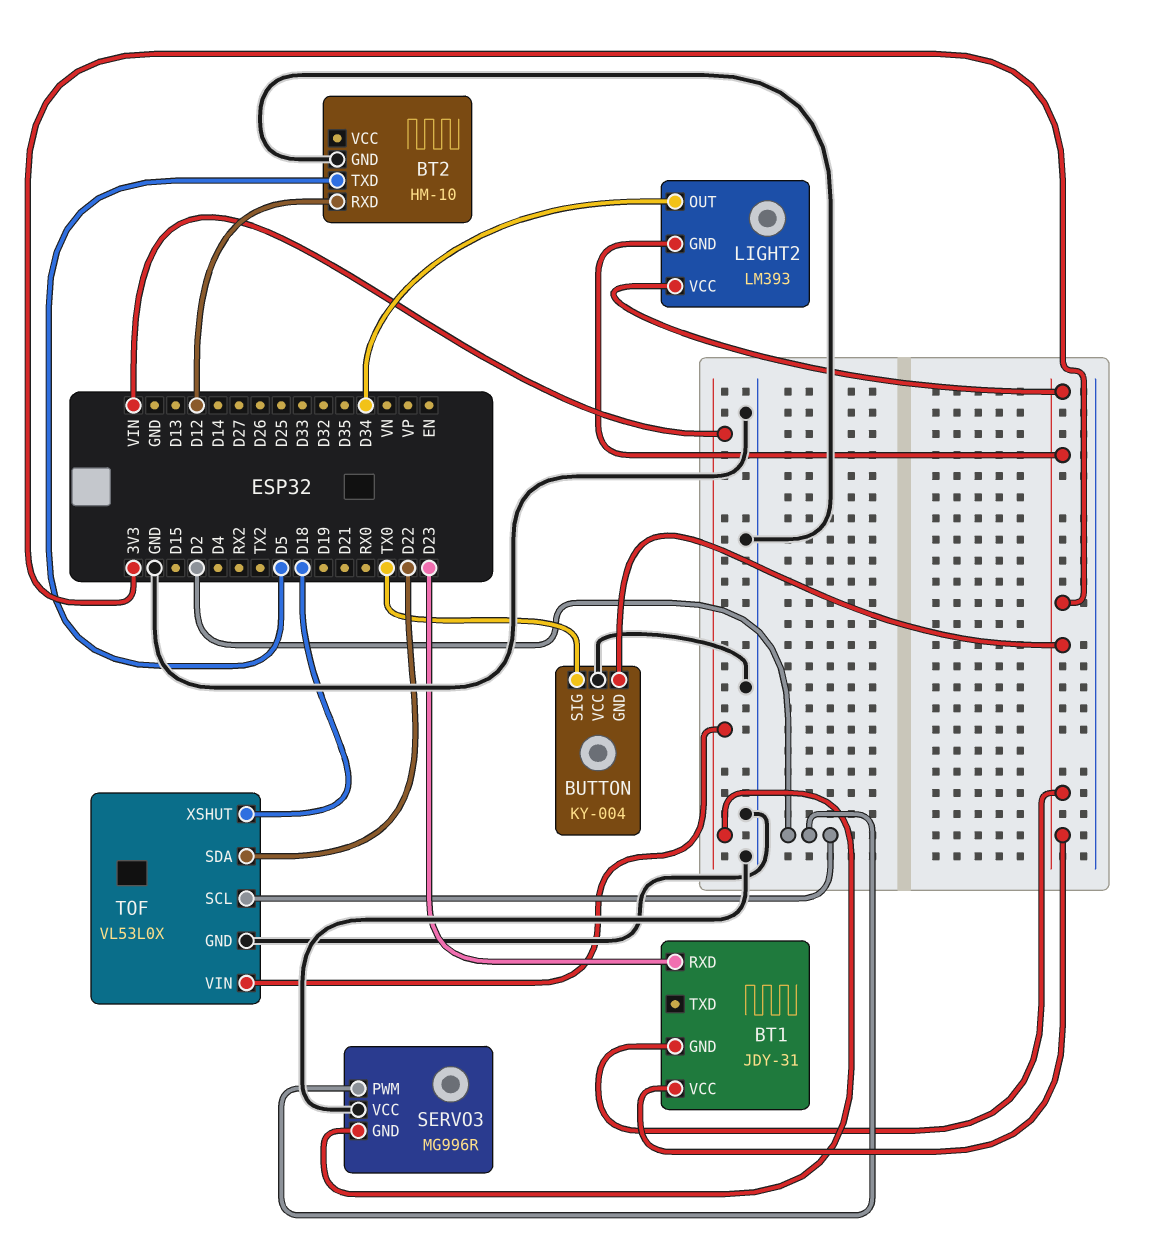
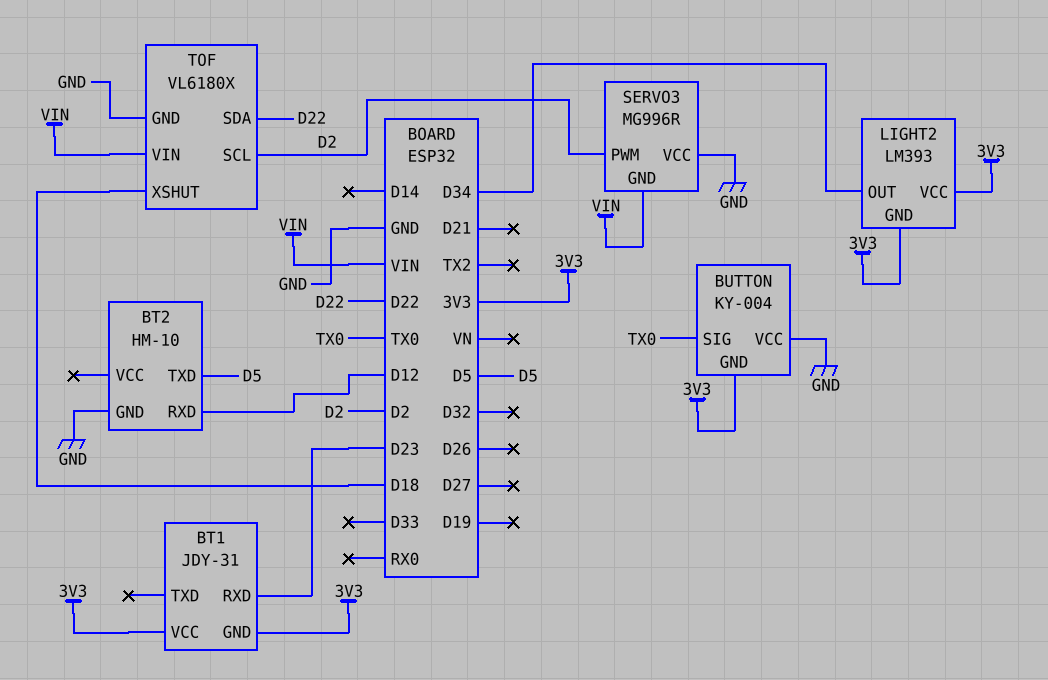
TOF: VL53L0X -> VL6180X

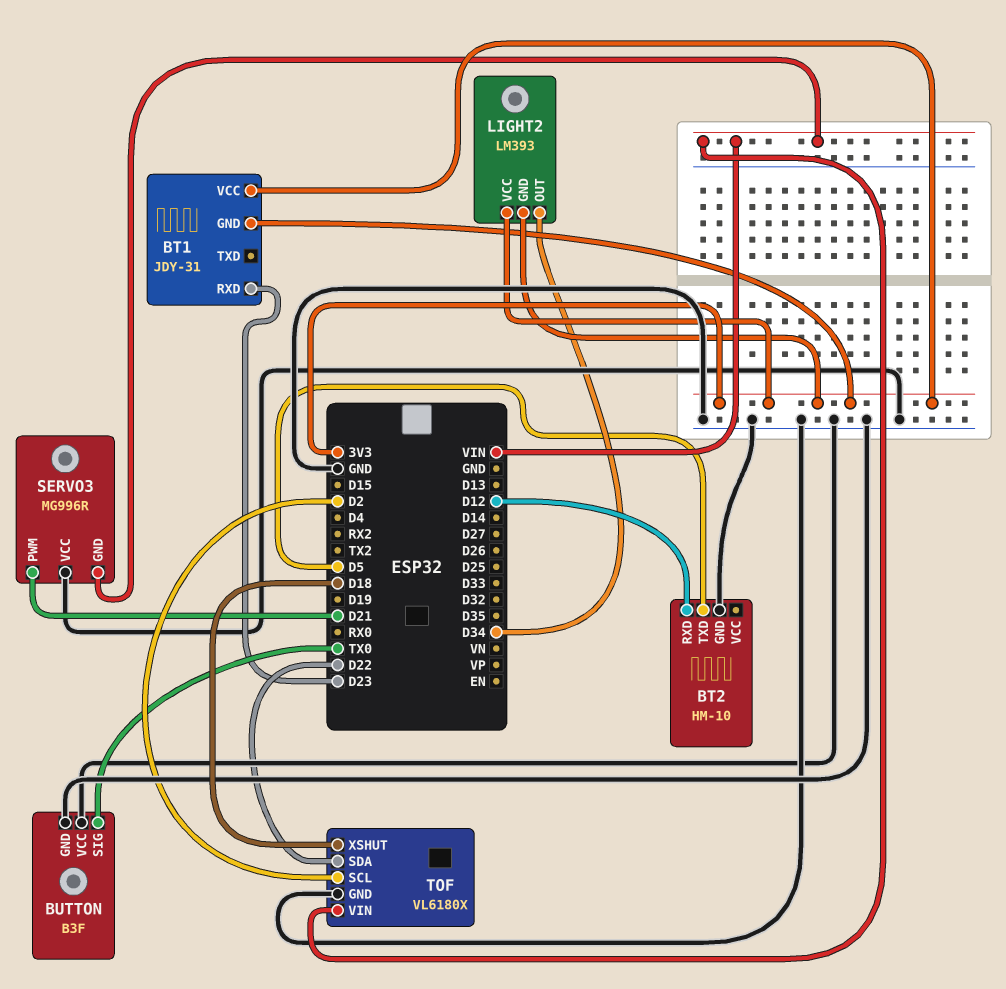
BUTTON: KY-004 -> B3F
BUTTON pin GND: 3V3 -> GND
SERVO3 pin PWM: D2 -> D21

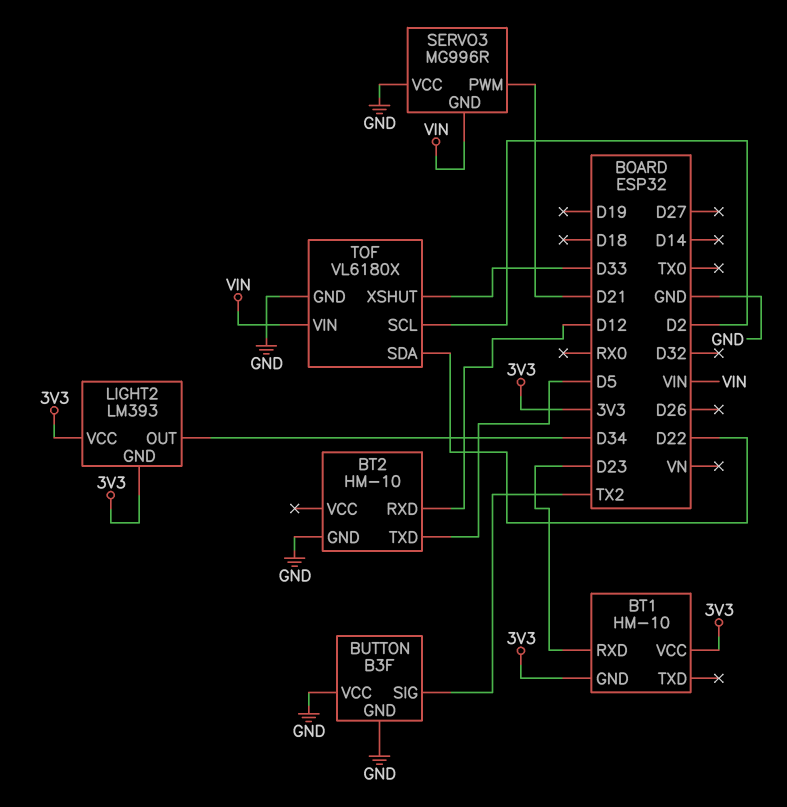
BT1: JDY-31 -> HM-10
BUTTON pin SIG: TX0 -> TX2
TOF pin XSHUT: D18 -> D33

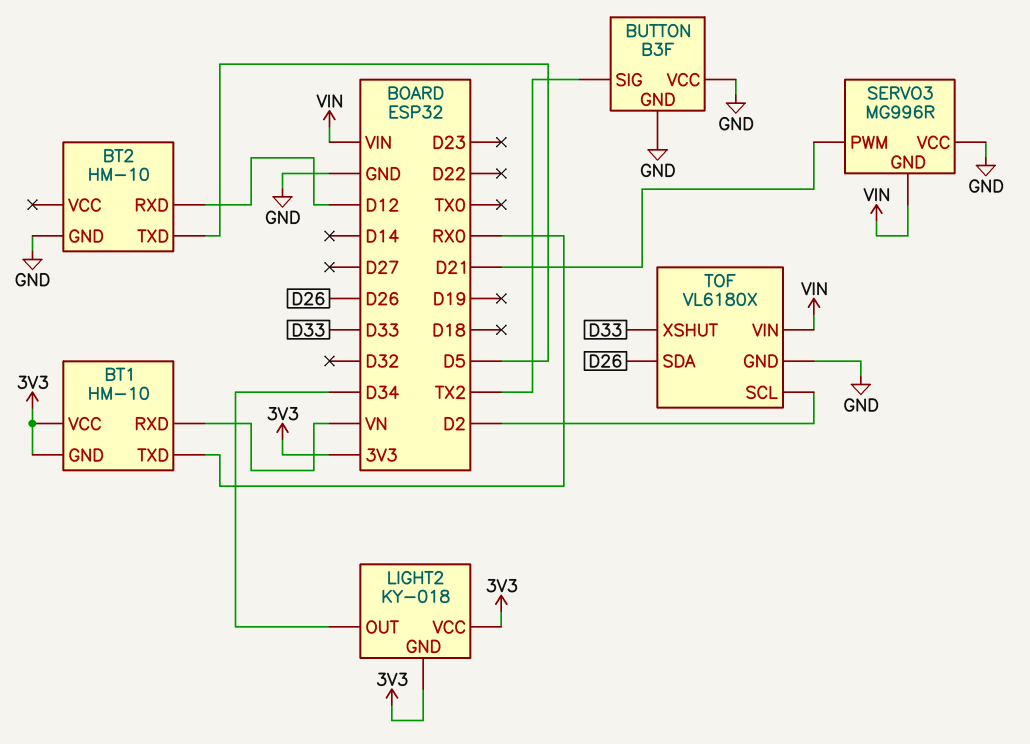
BT1 pin RXD: D23 -> VN
BT1 pin TXD: none -> RX0
LIGHT2: LM393 -> KY-018
TOF pin SDA: D22 -> D26

